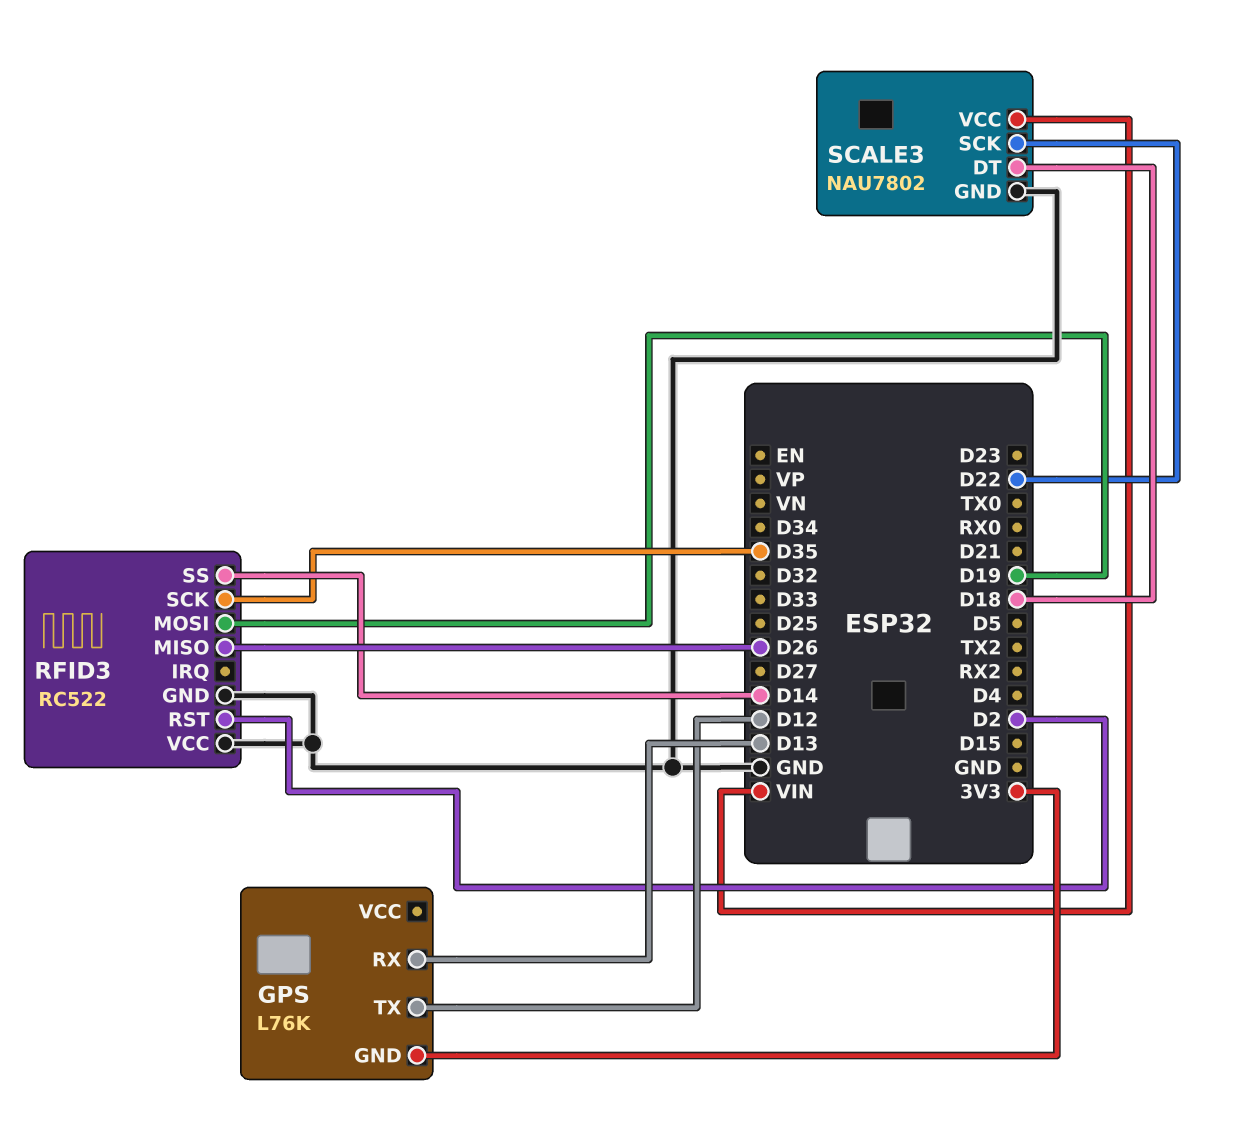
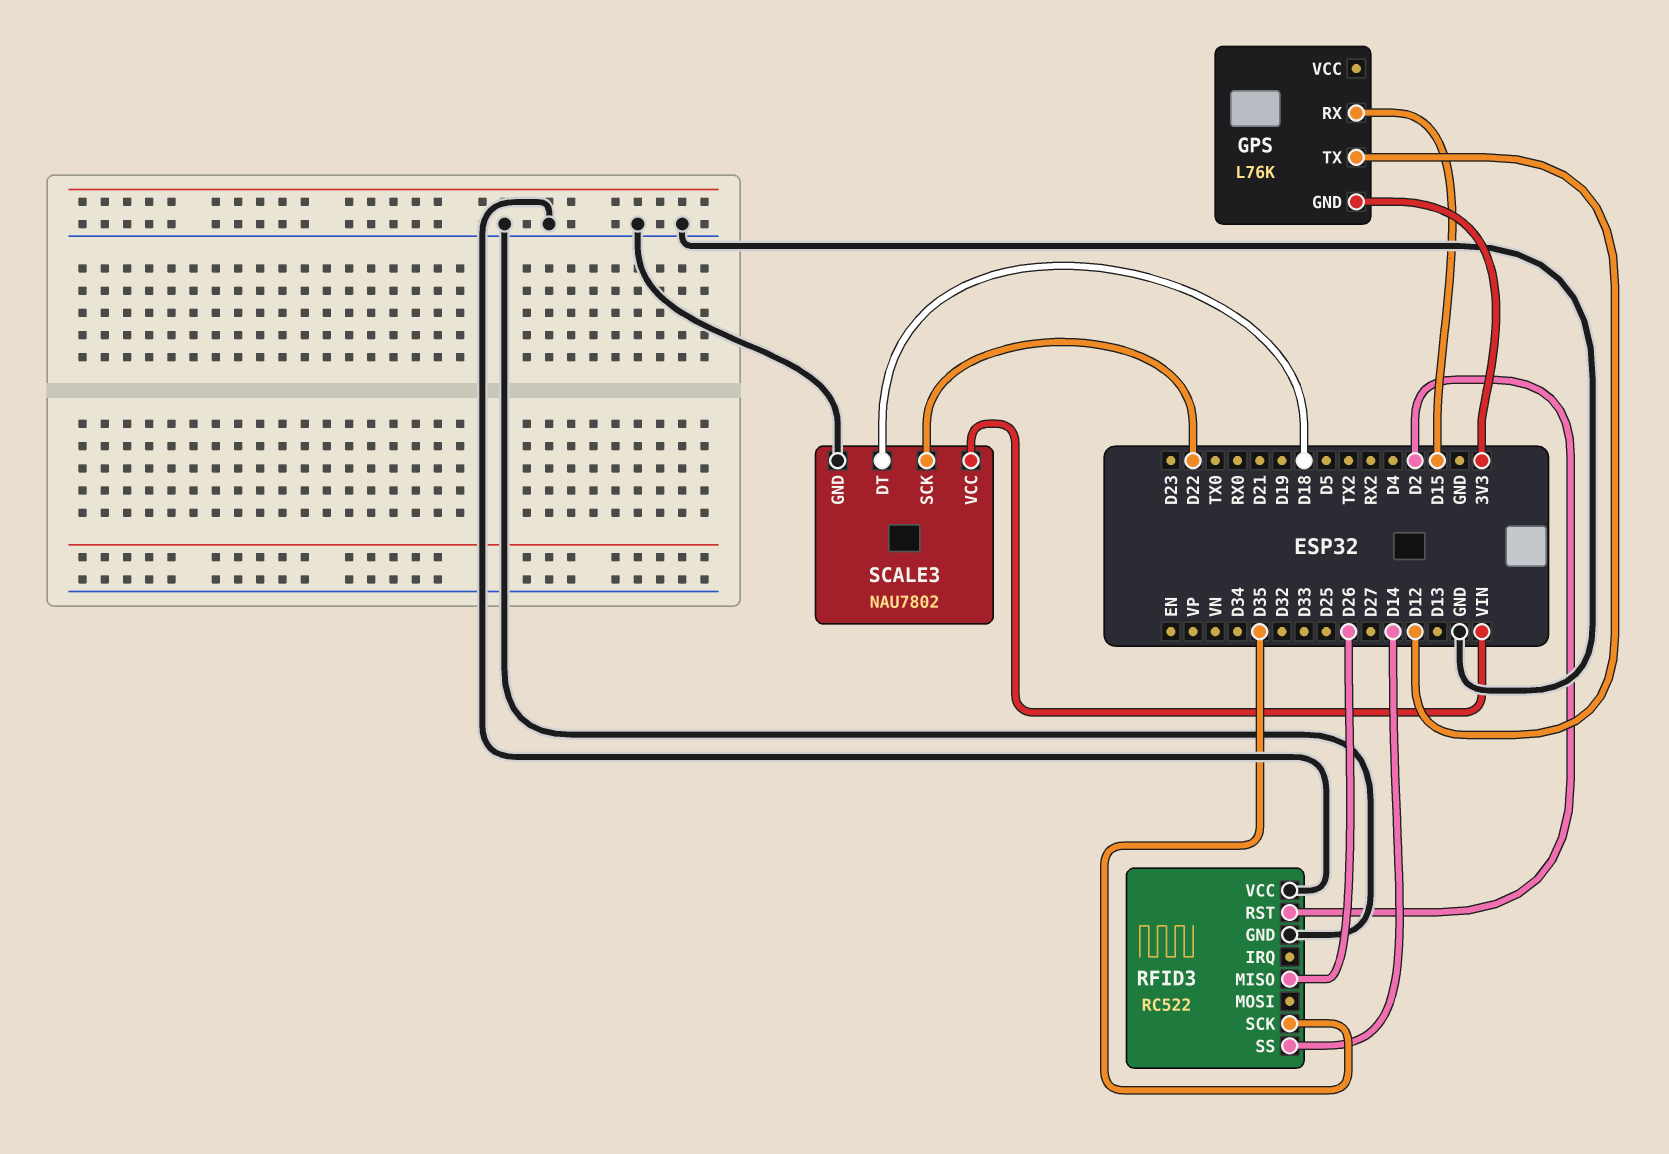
GPS pin RX: D13 -> D15
RFID3 pin MOSI: D19 -> none

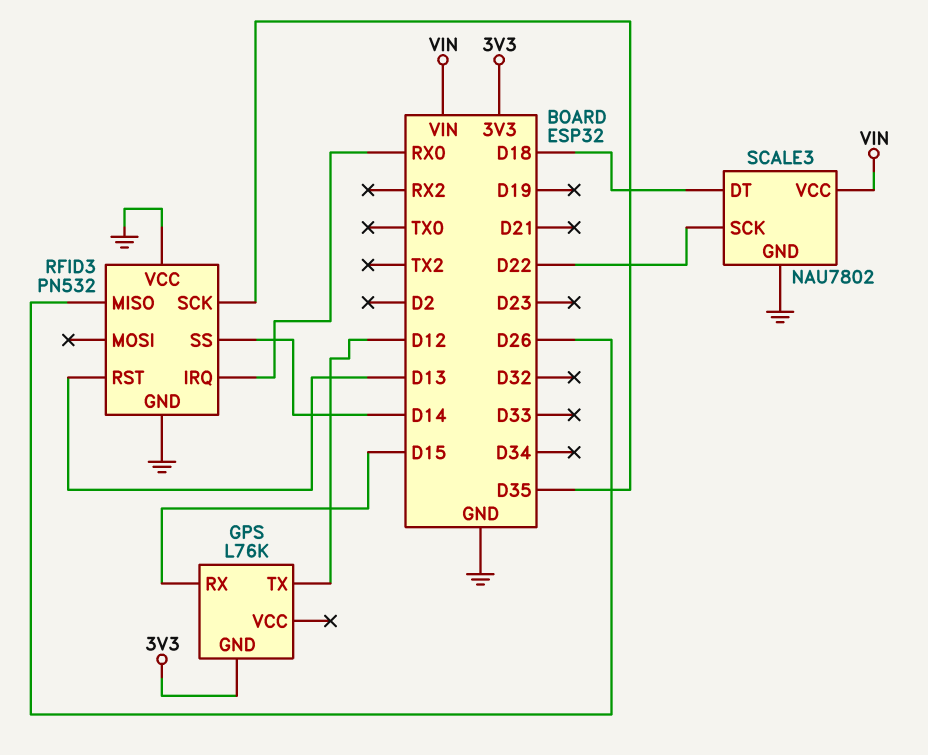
RFID3: RC522 -> PN532
RFID3 pin IRQ: none -> RX0
RFID3 pin RST: D2 -> D13

